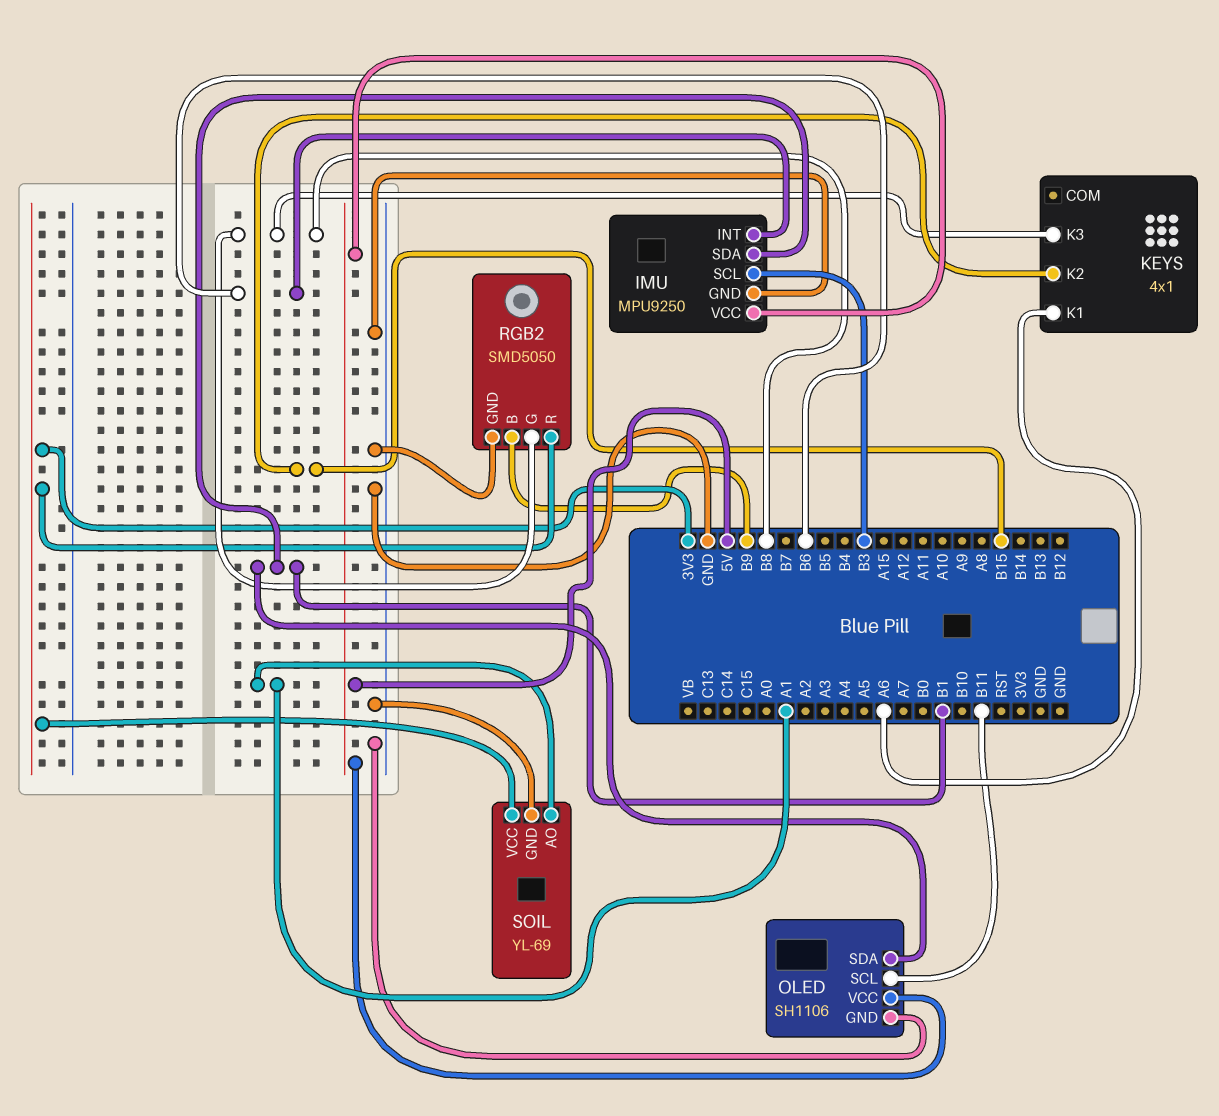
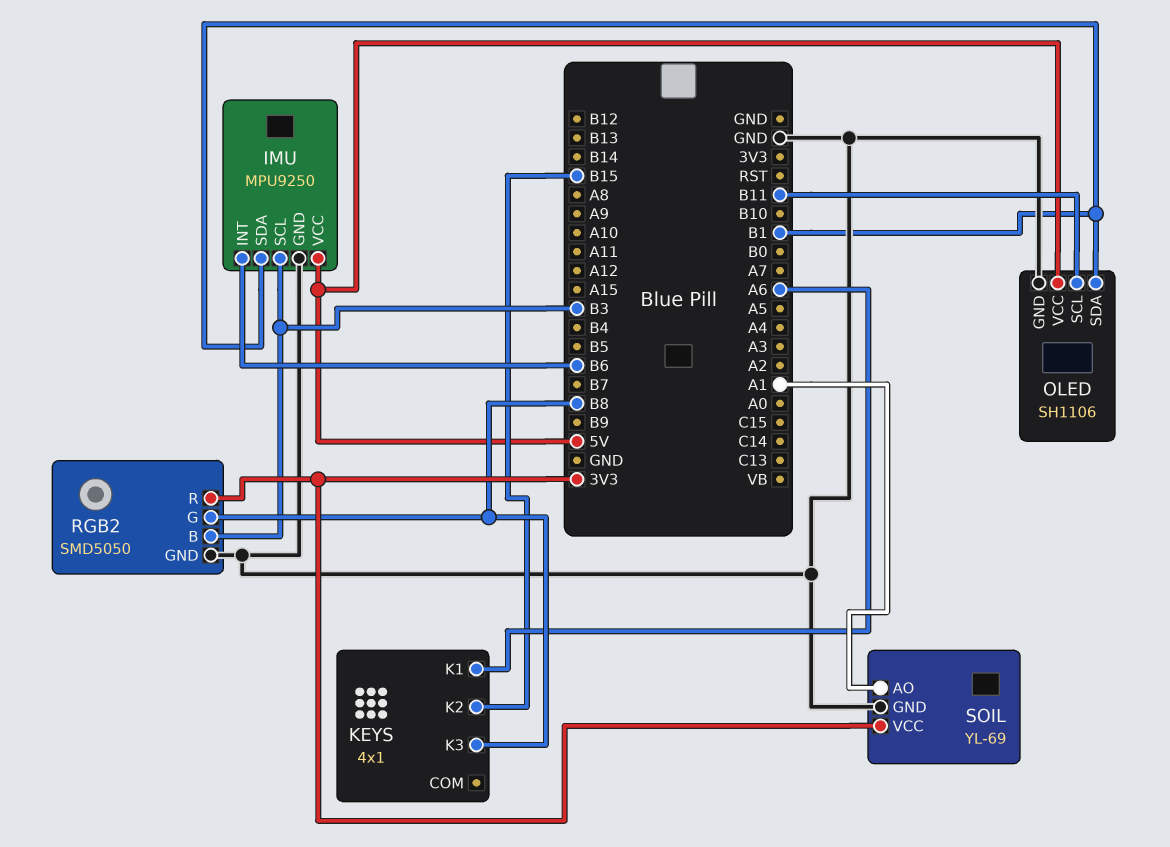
RGB2 pin B: B9 -> B3

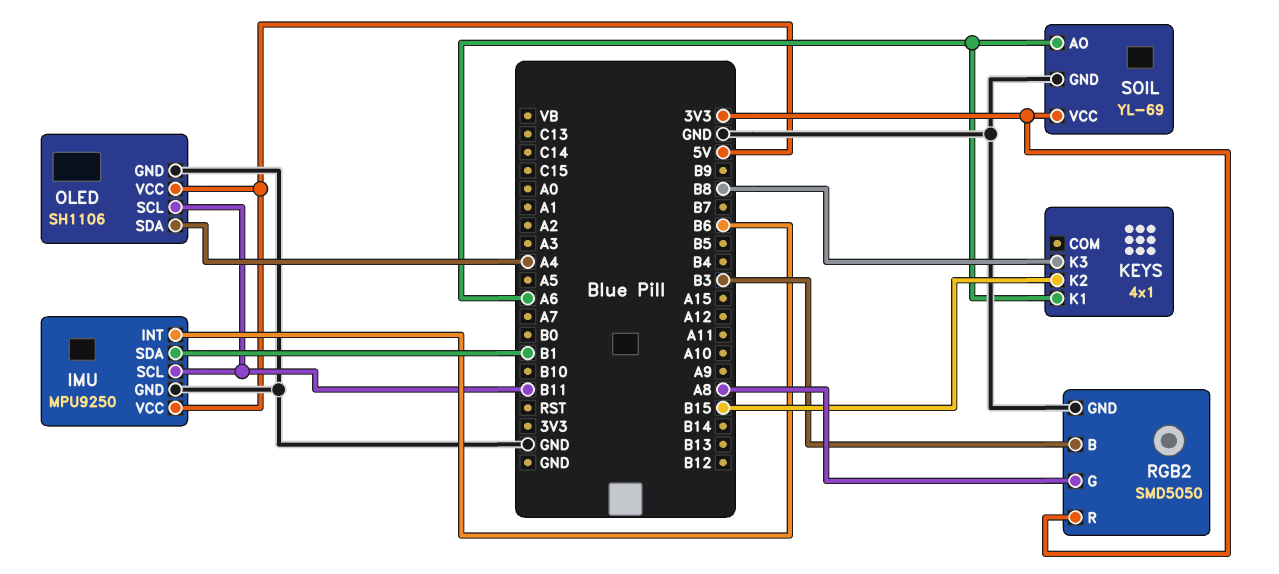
IMU pin SCL: B3 -> B11
OLED pin SDA: B1 -> A4
RGB2 pin G: B8 -> A8
SOIL pin AO: A1 -> A6

